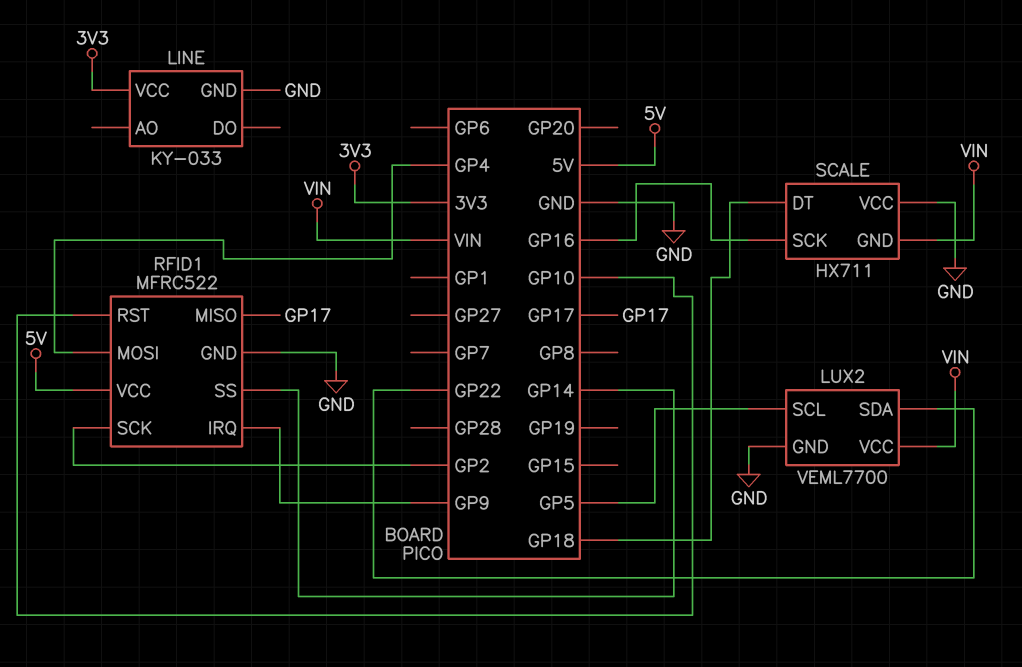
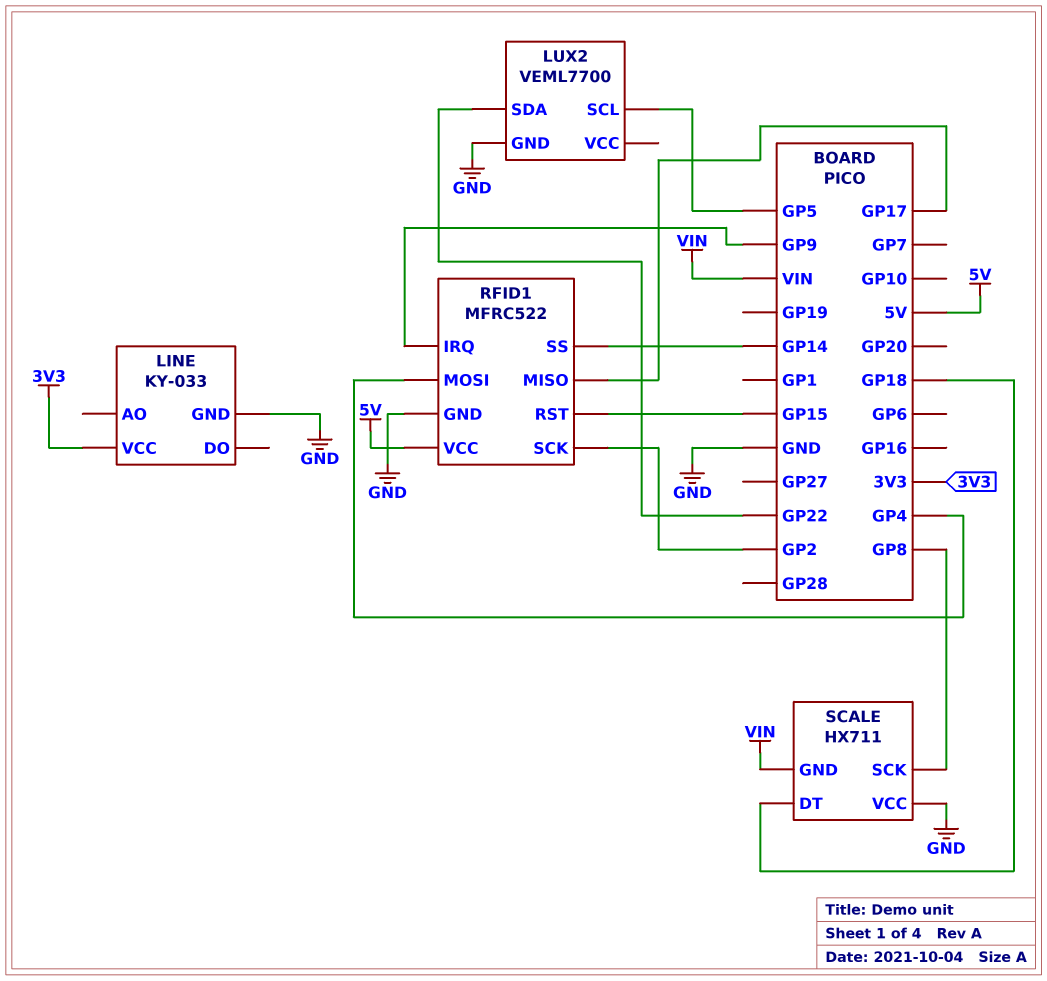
LUX2 pin VCC: VIN -> none
RFID1 pin RST: GP10 -> GP15
SCALE pin SCK: GP16 -> GP8

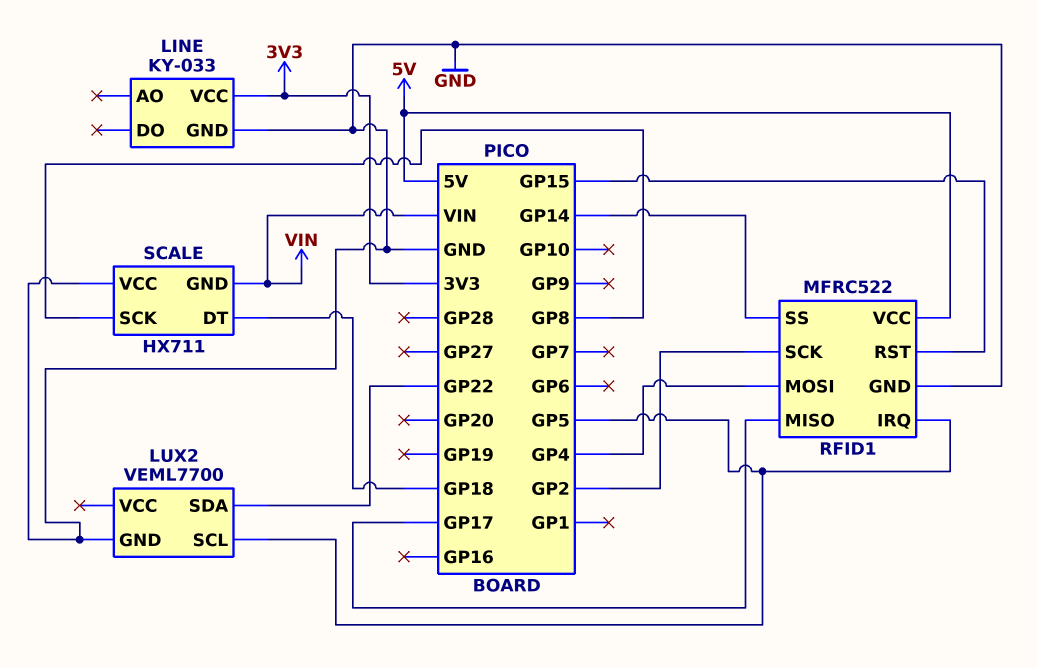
RFID1 pin IRQ: GP9 -> GP5

